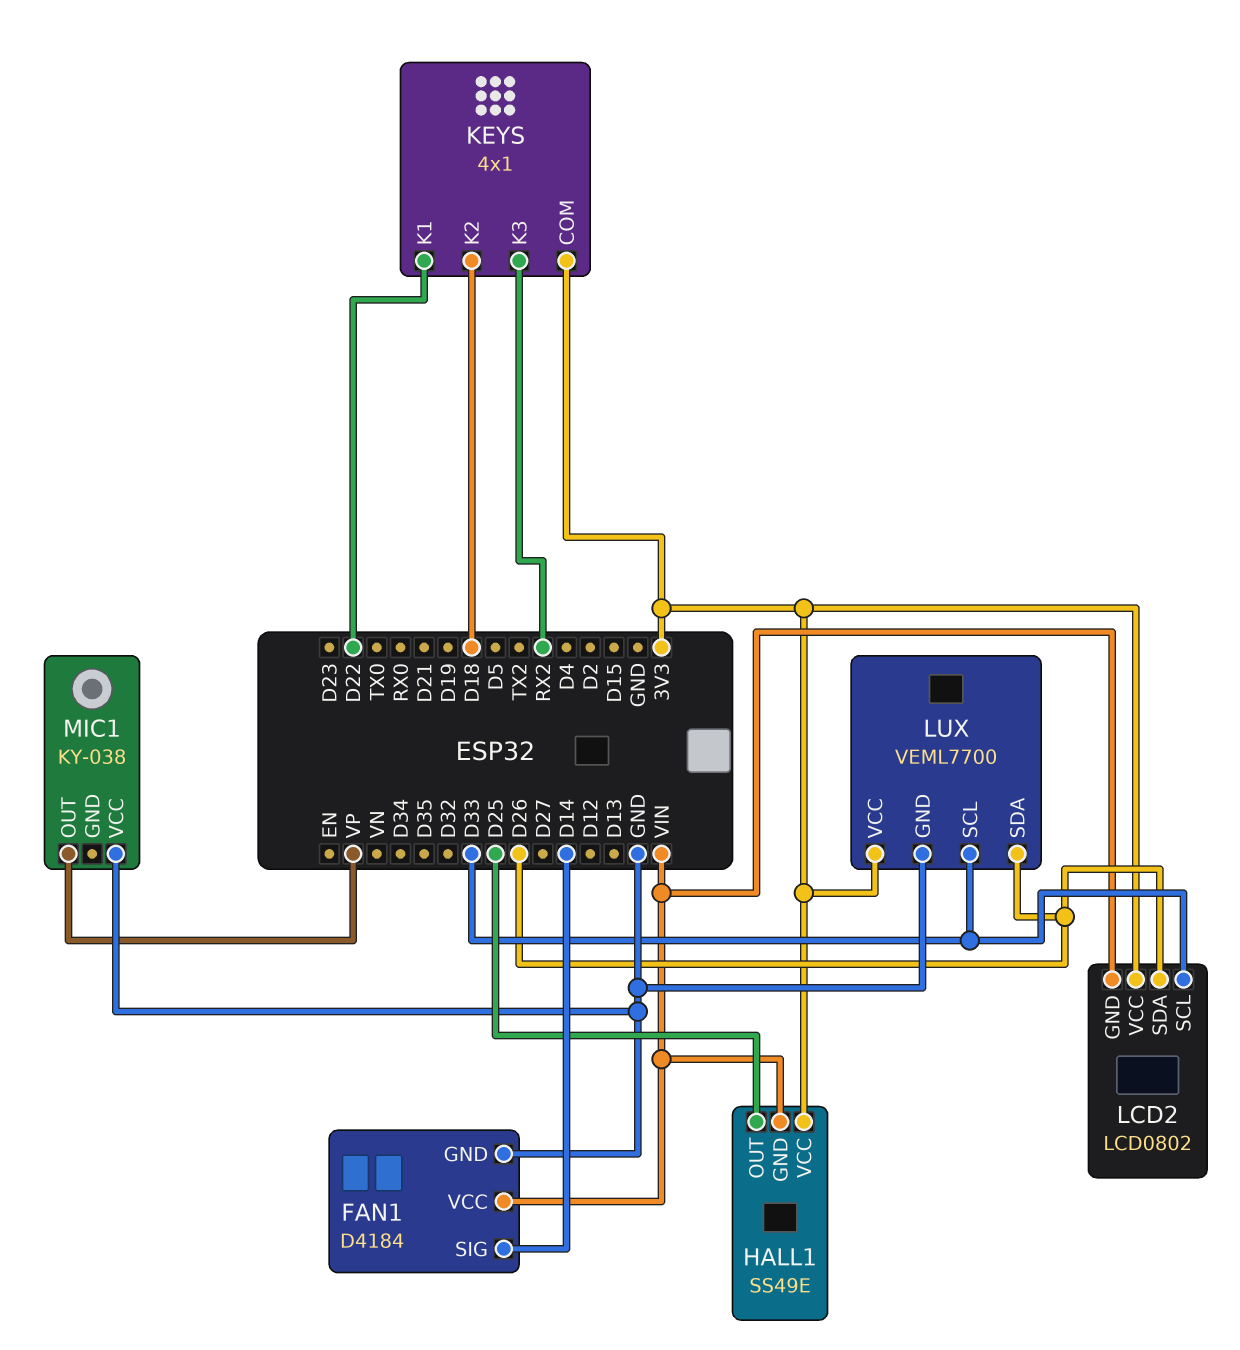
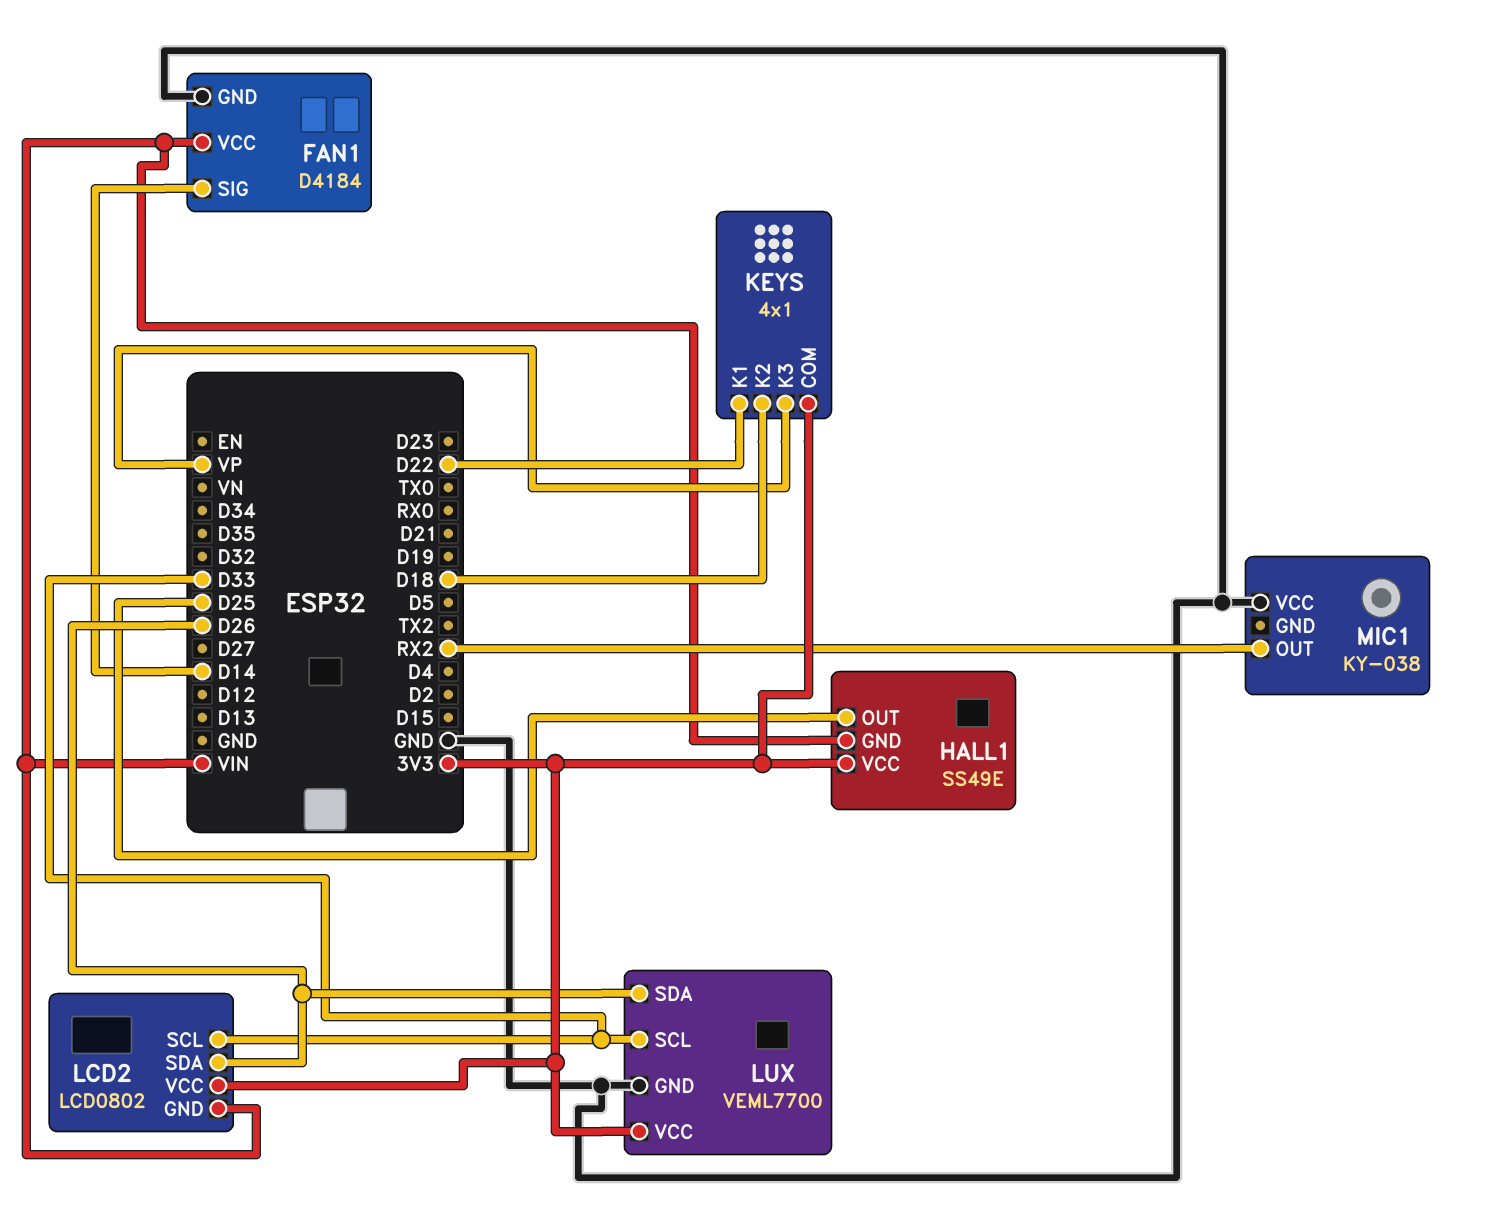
KEYS pin K3: RX2 -> VP
MIC1 pin OUT: VP -> RX2

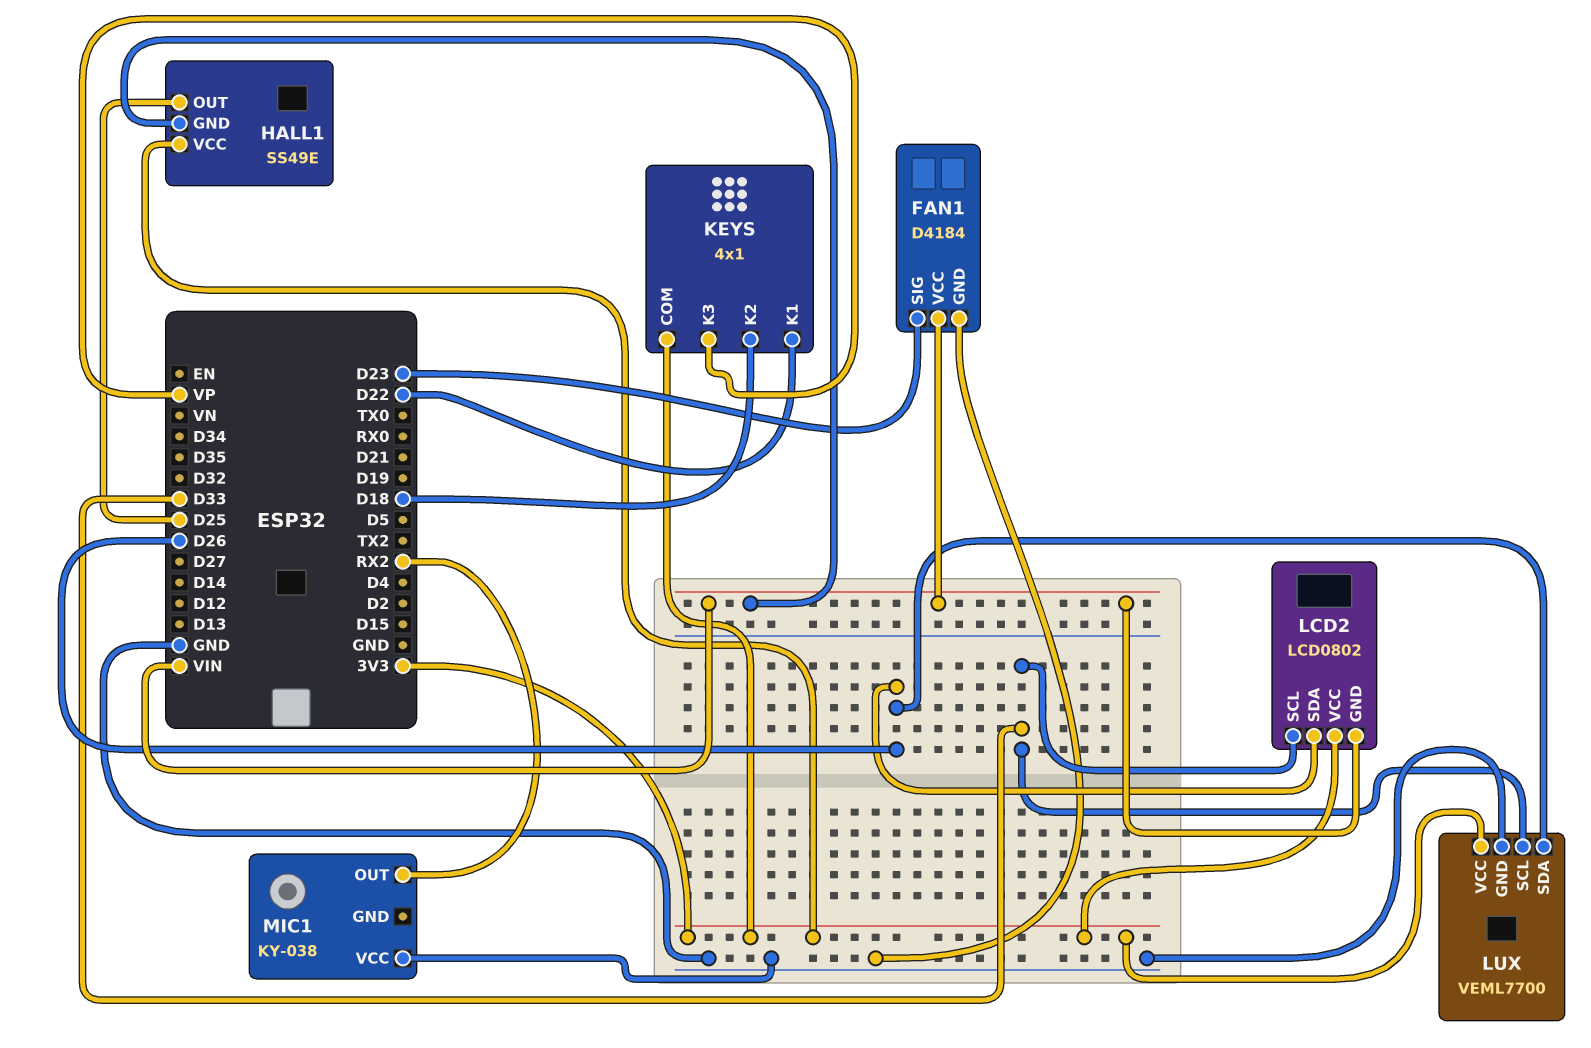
FAN1 pin SIG: D14 -> D23

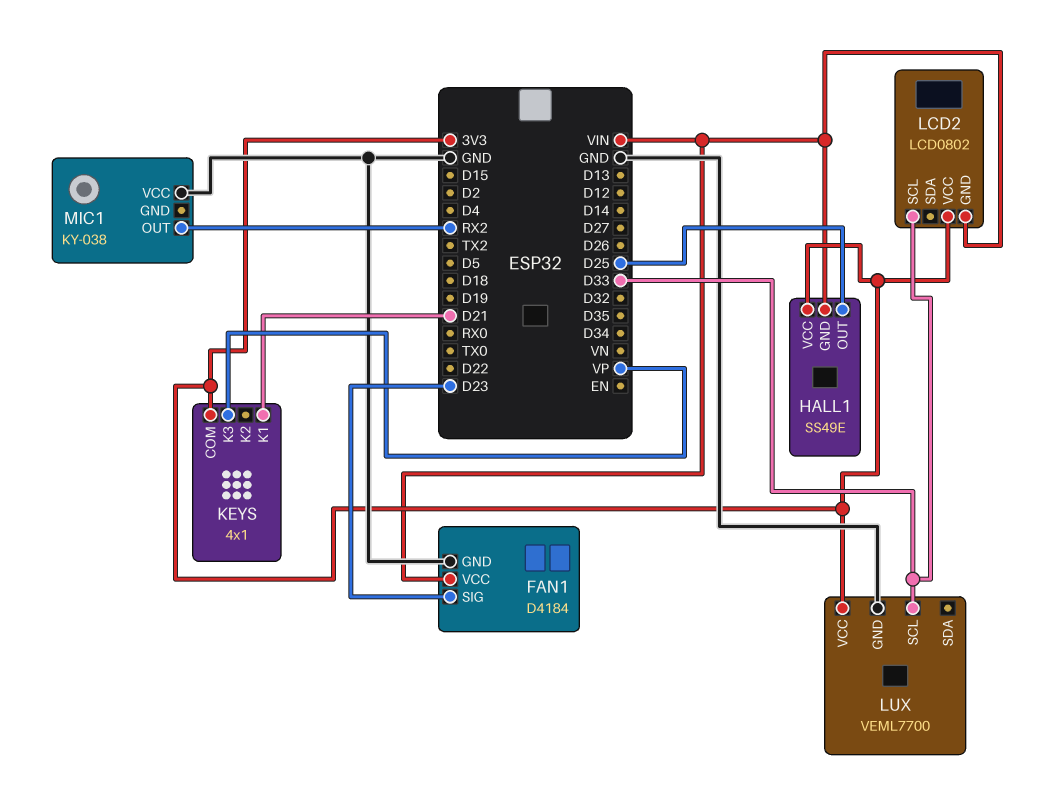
KEYS pin K1: D22 -> D21
KEYS pin K2: D18 -> none
LCD2 pin SDA: D26 -> none
LUX pin SDA: D26 -> none

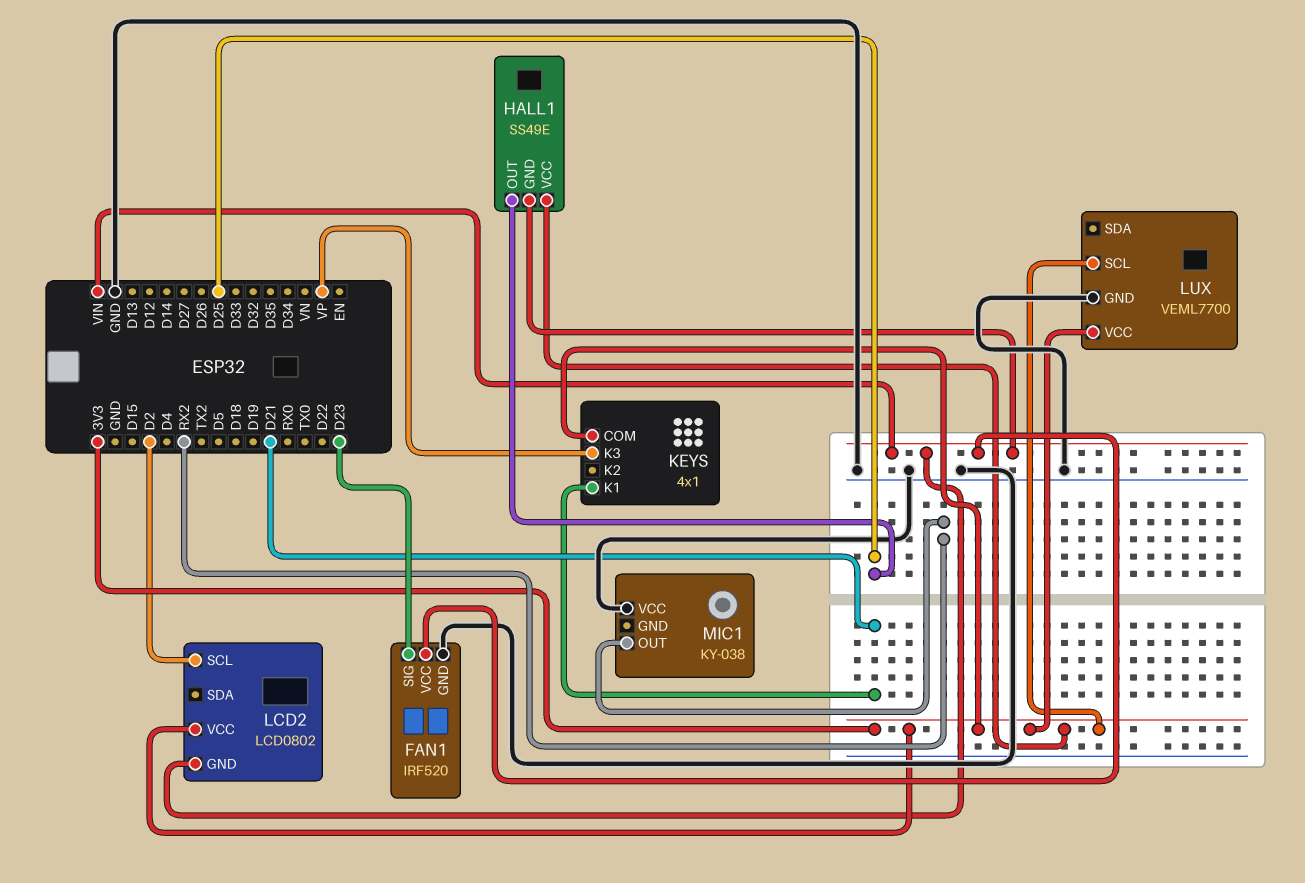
FAN1: D4184 -> IRF520
LCD2 pin SCL: D33 -> D2
LUX pin SCL: D33 -> 3V3

